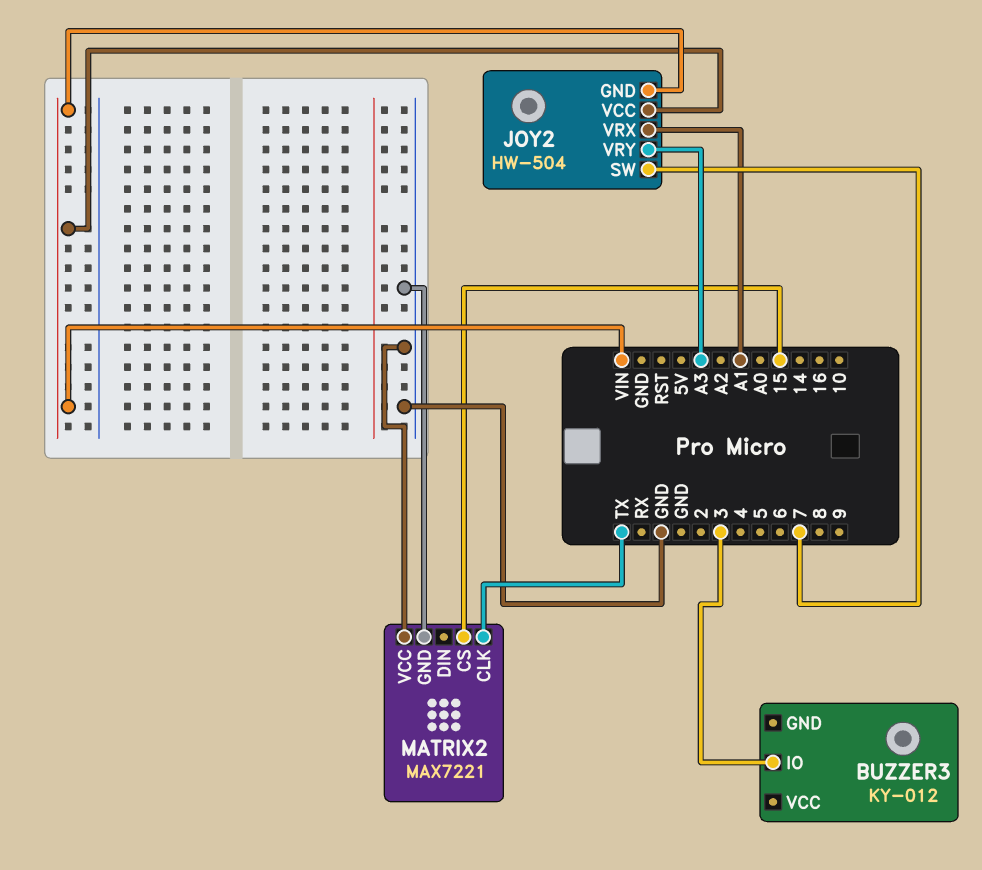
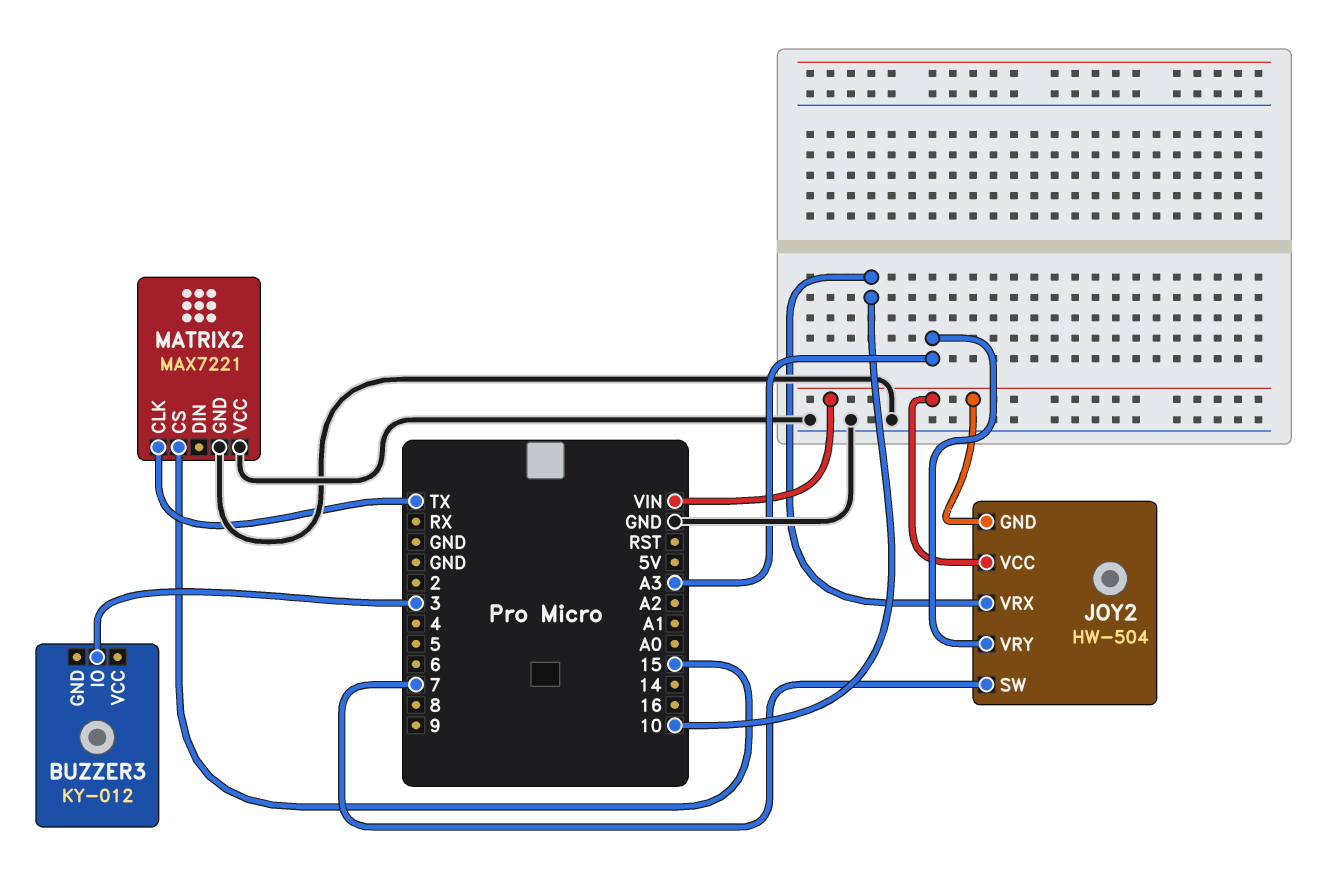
JOY2 pin VRX: A1 -> 10

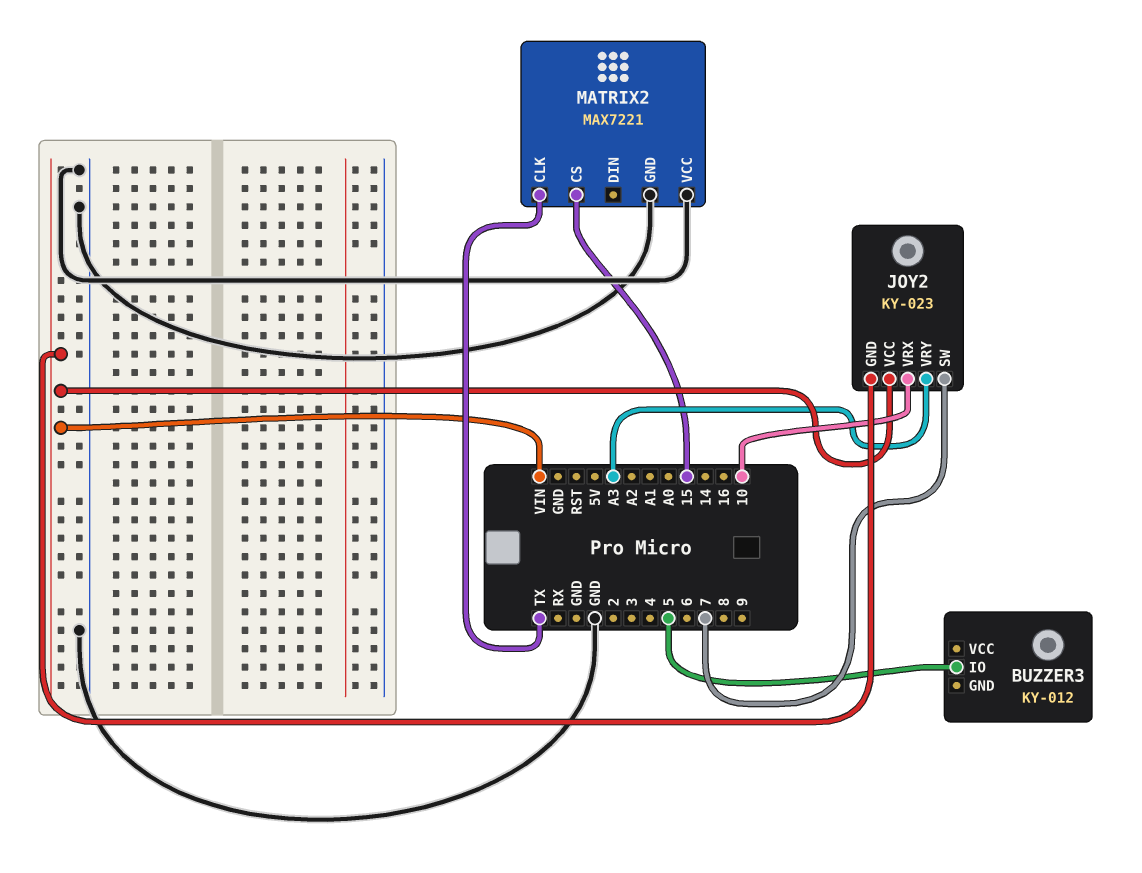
BUZZER3 pin IO: 3 -> 5
JOY2: HW-504 -> KY-023

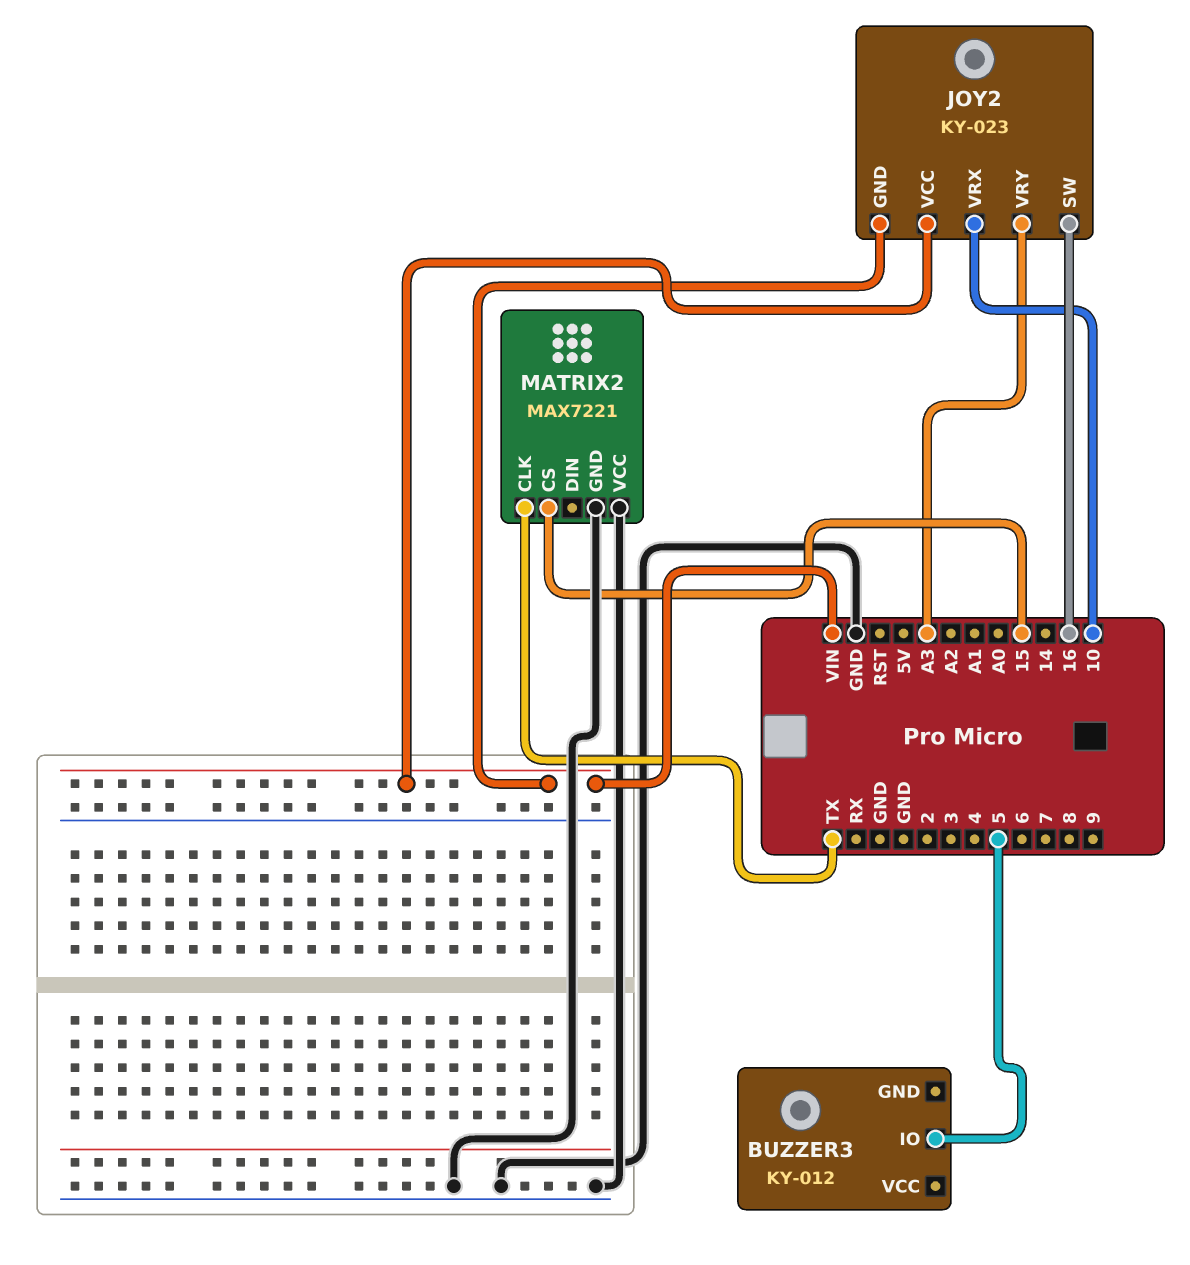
JOY2 pin SW: 7 -> 16

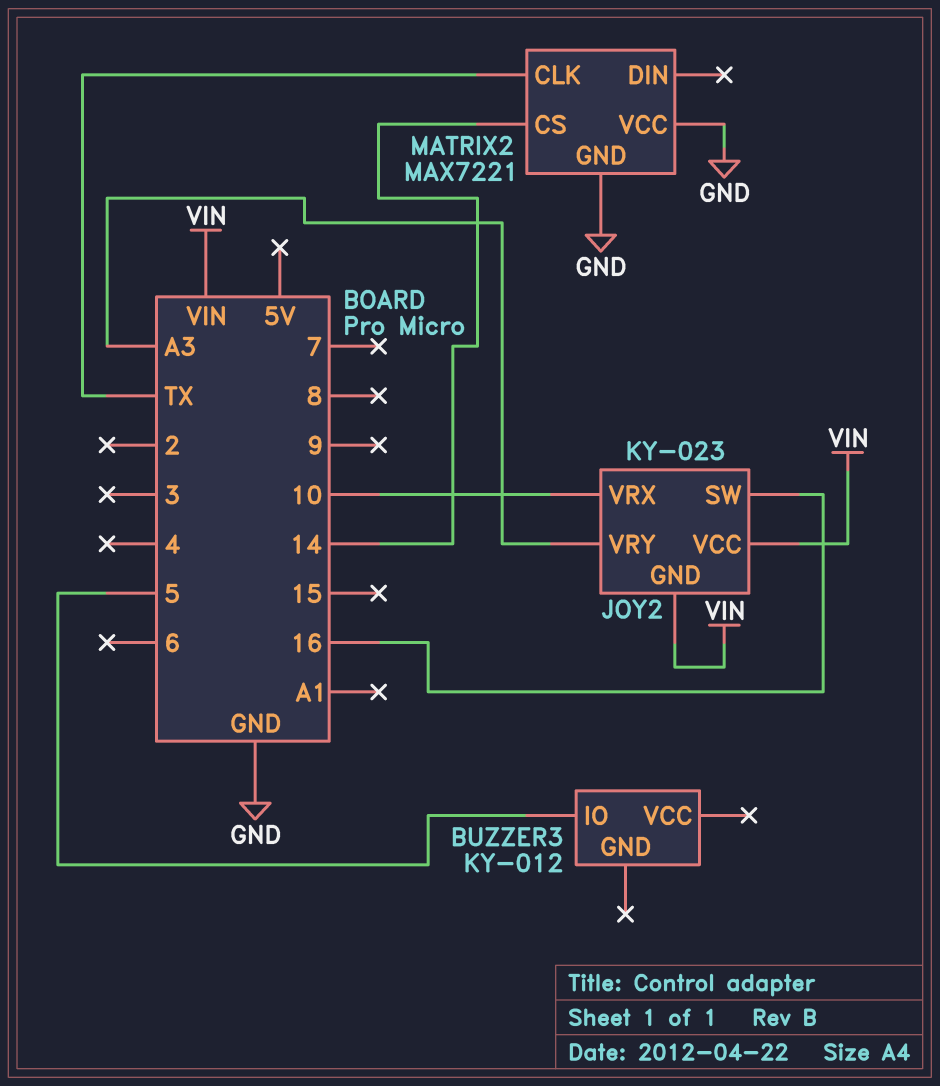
MATRIX2 pin CS: 15 -> 14

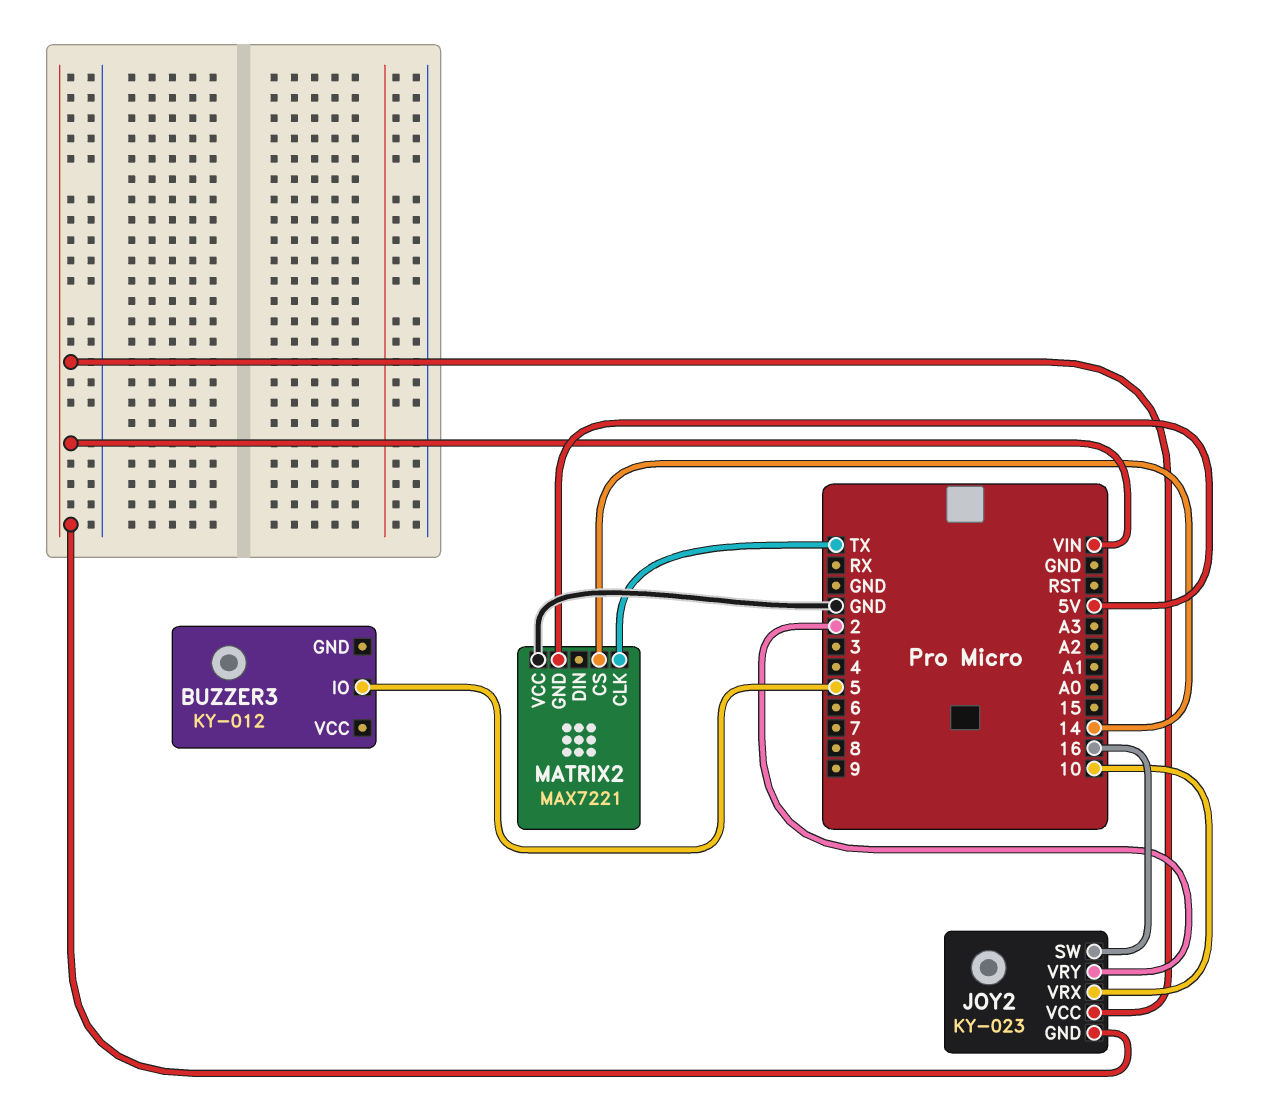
JOY2 pin VRY: A3 -> 2
MATRIX2 pin GND: GND -> 5V

